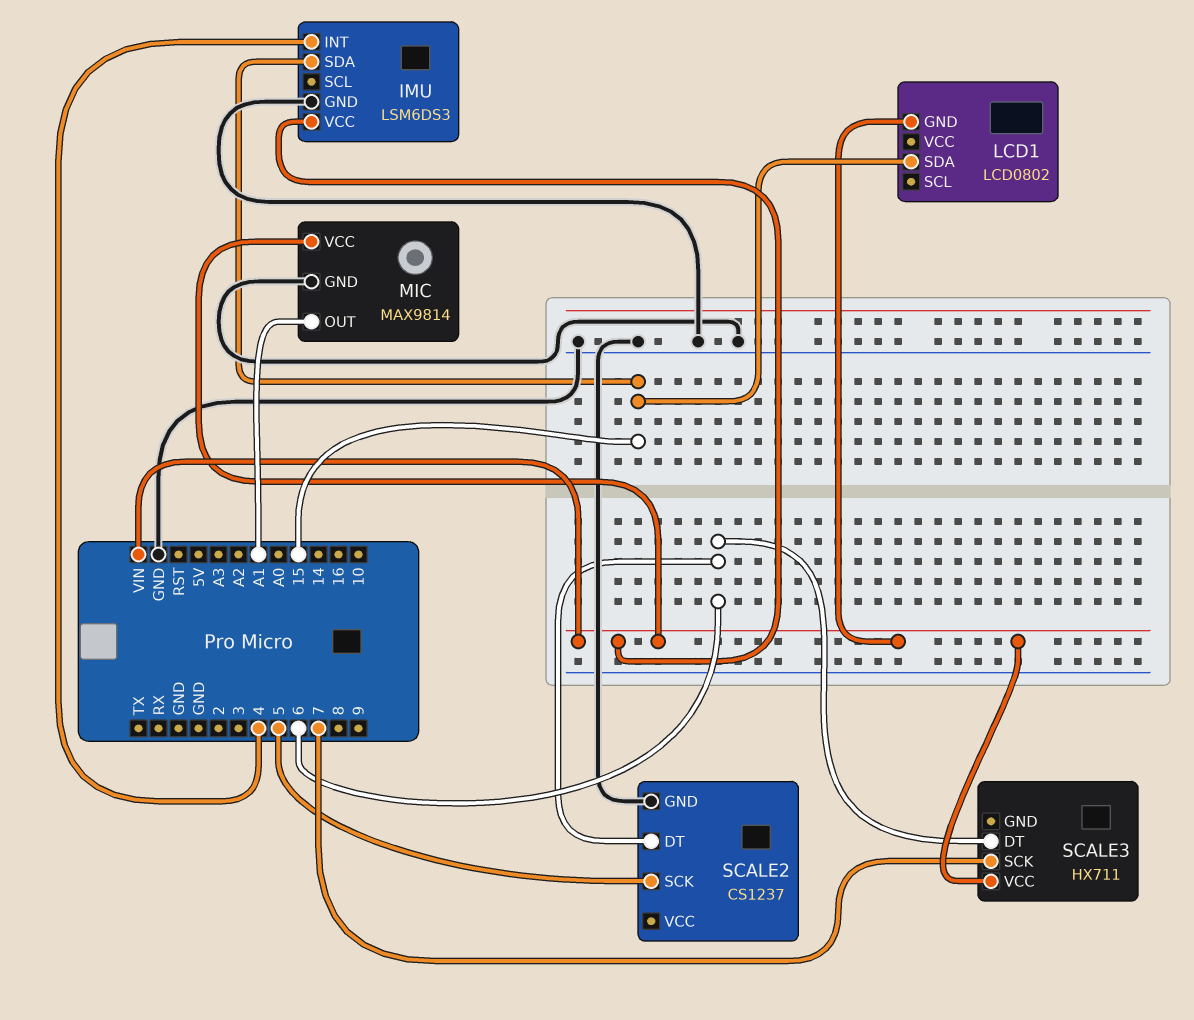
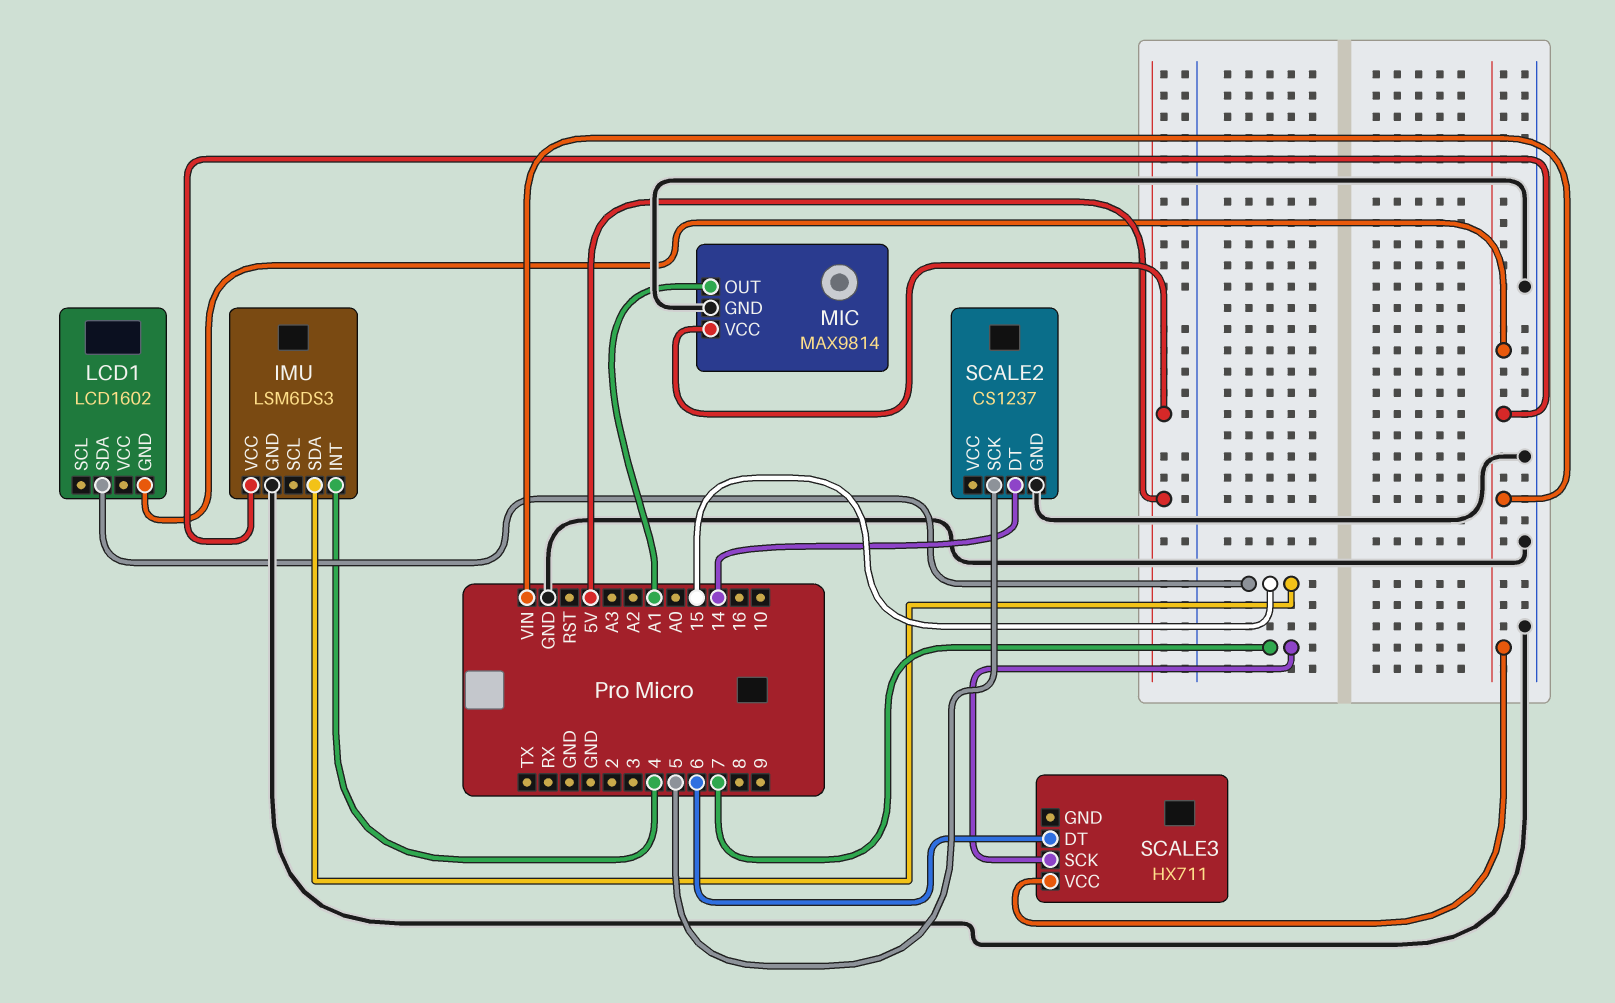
LCD1: LCD0802 -> LCD1602
MIC pin VCC: VIN -> 5V
SCALE2 pin DT: 6 -> 14

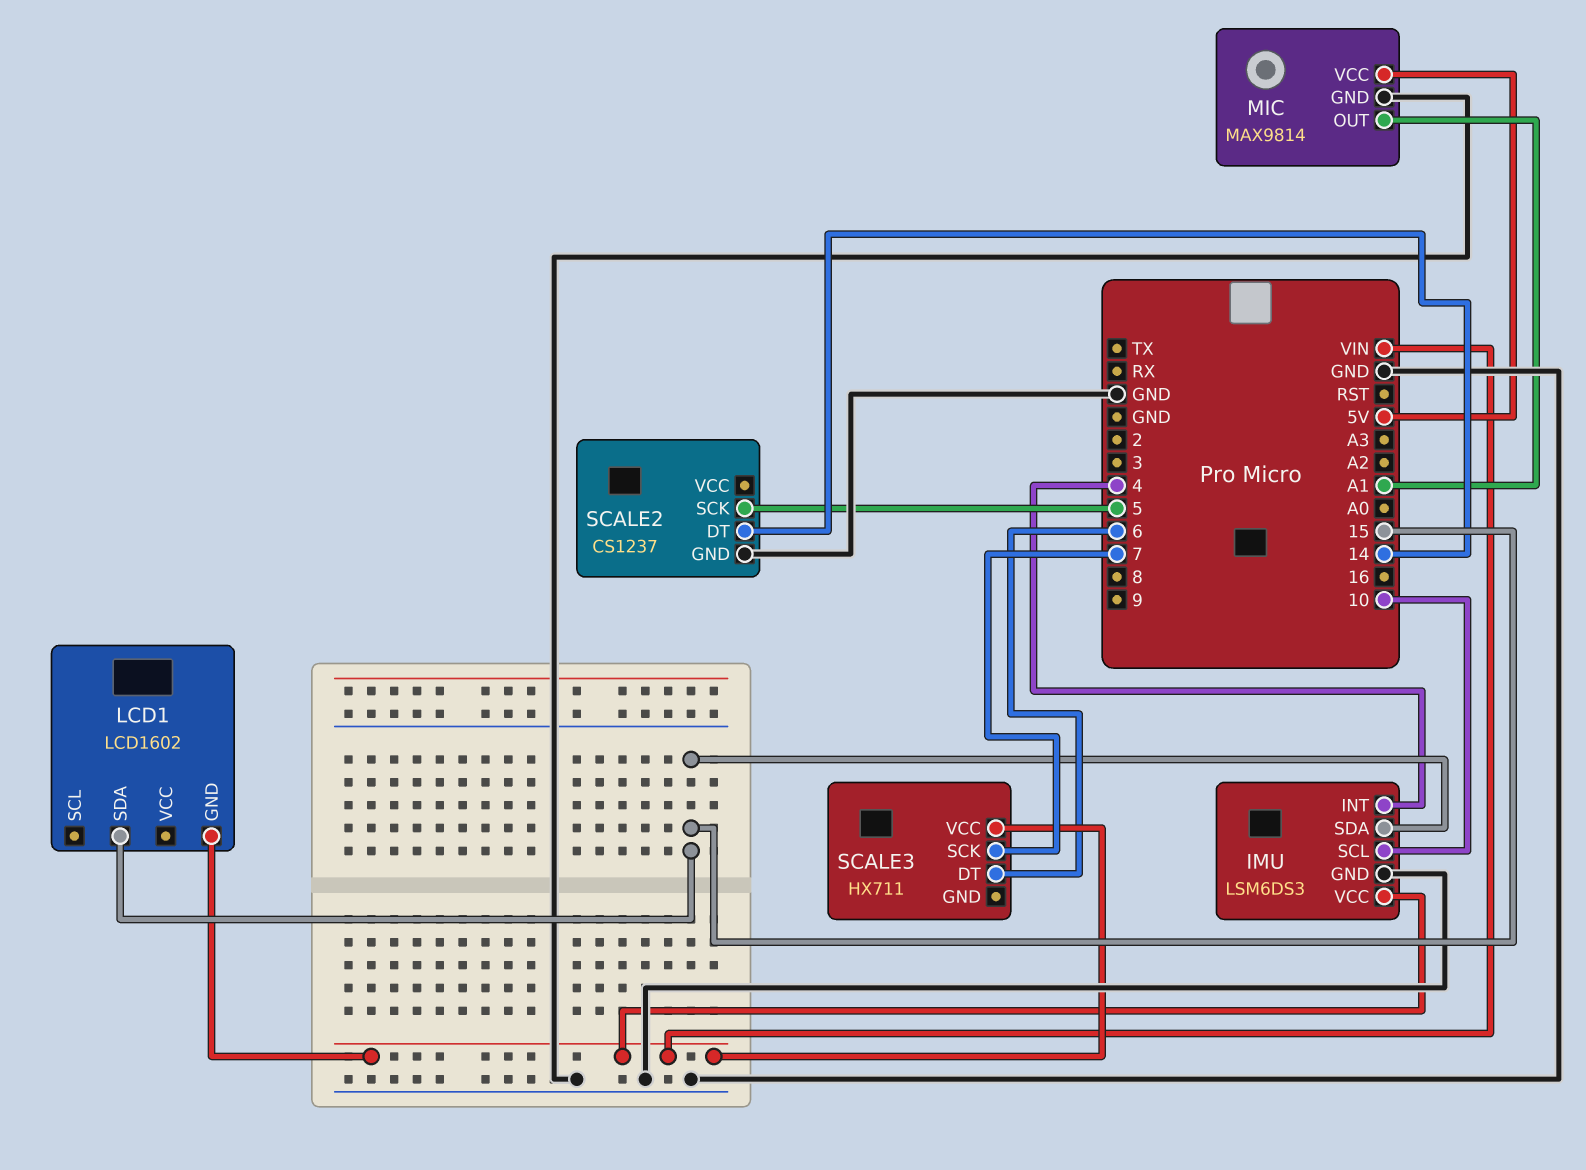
IMU pin SCL: none -> 10

